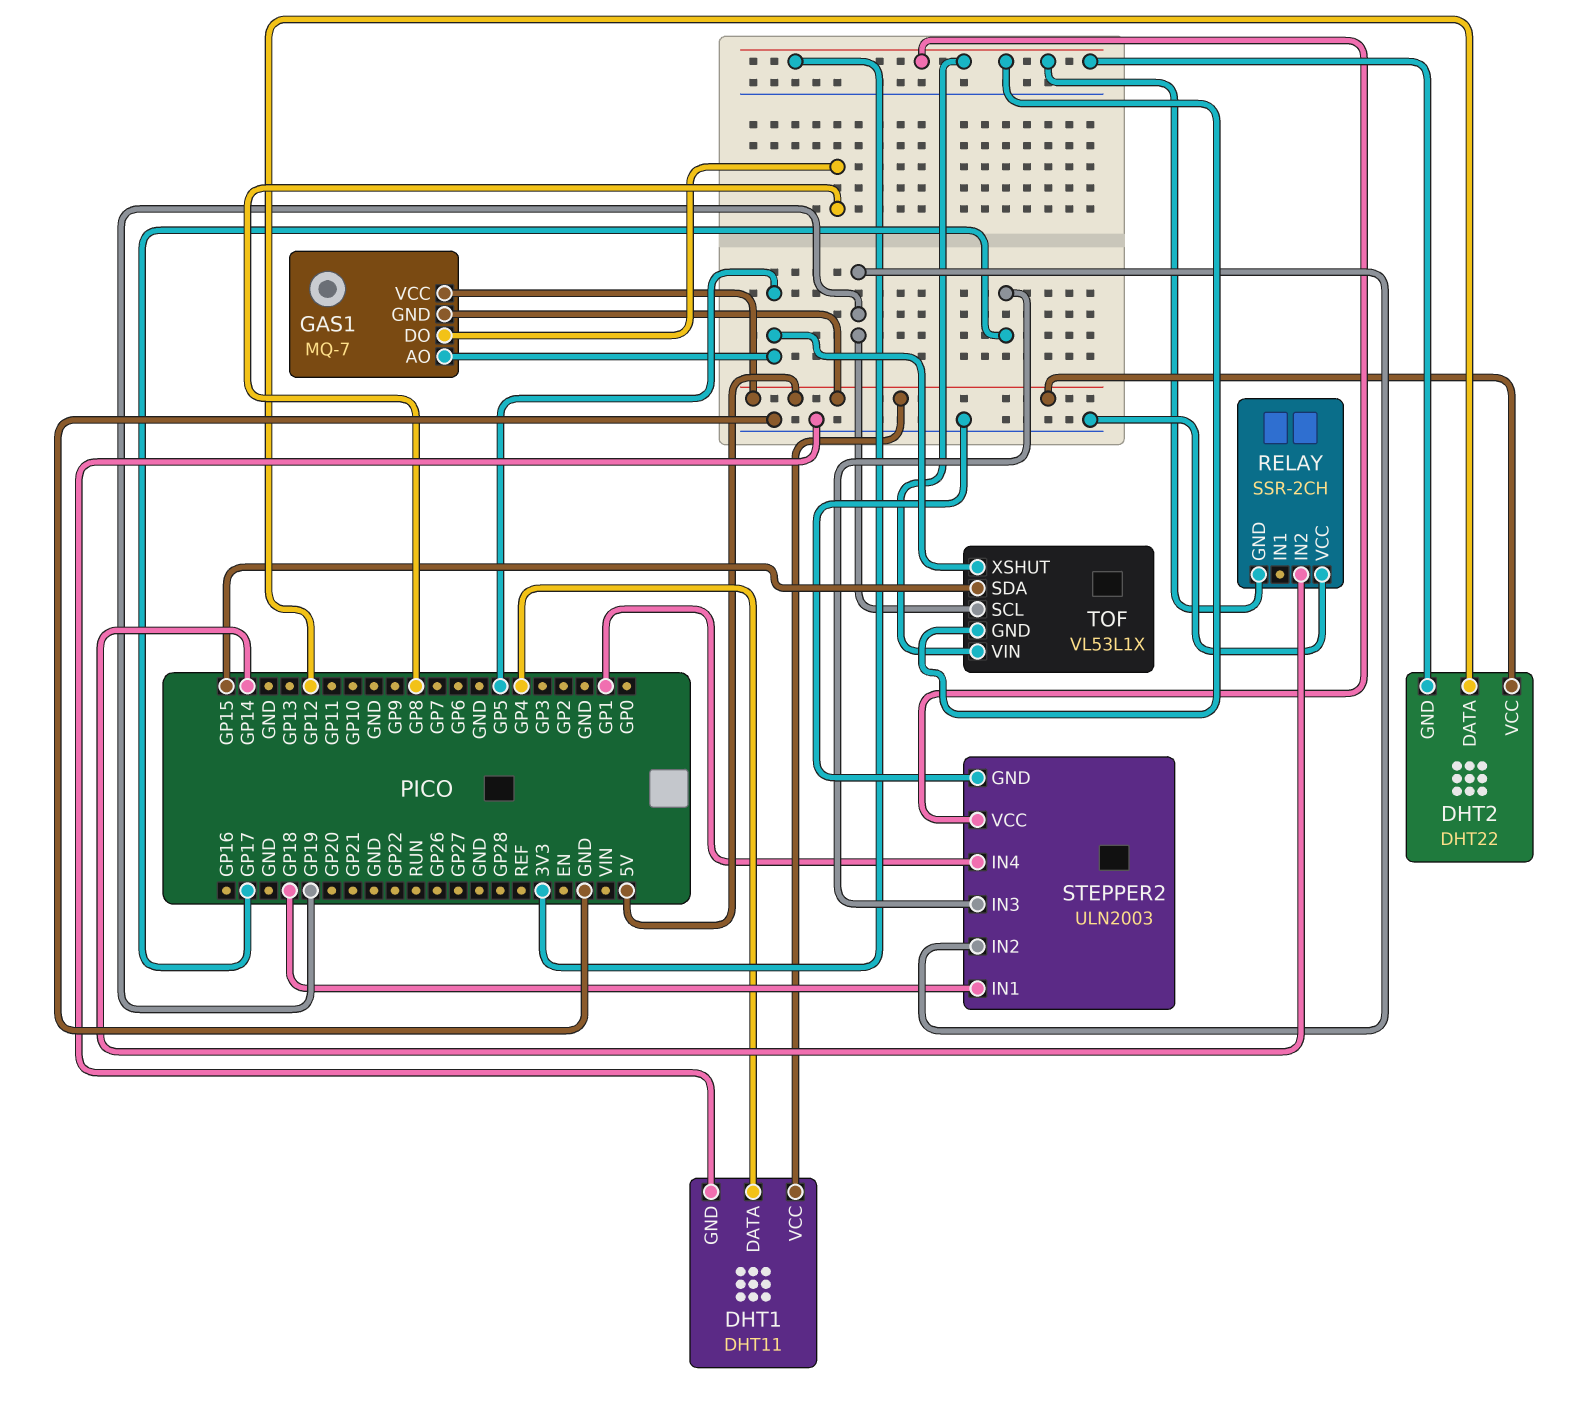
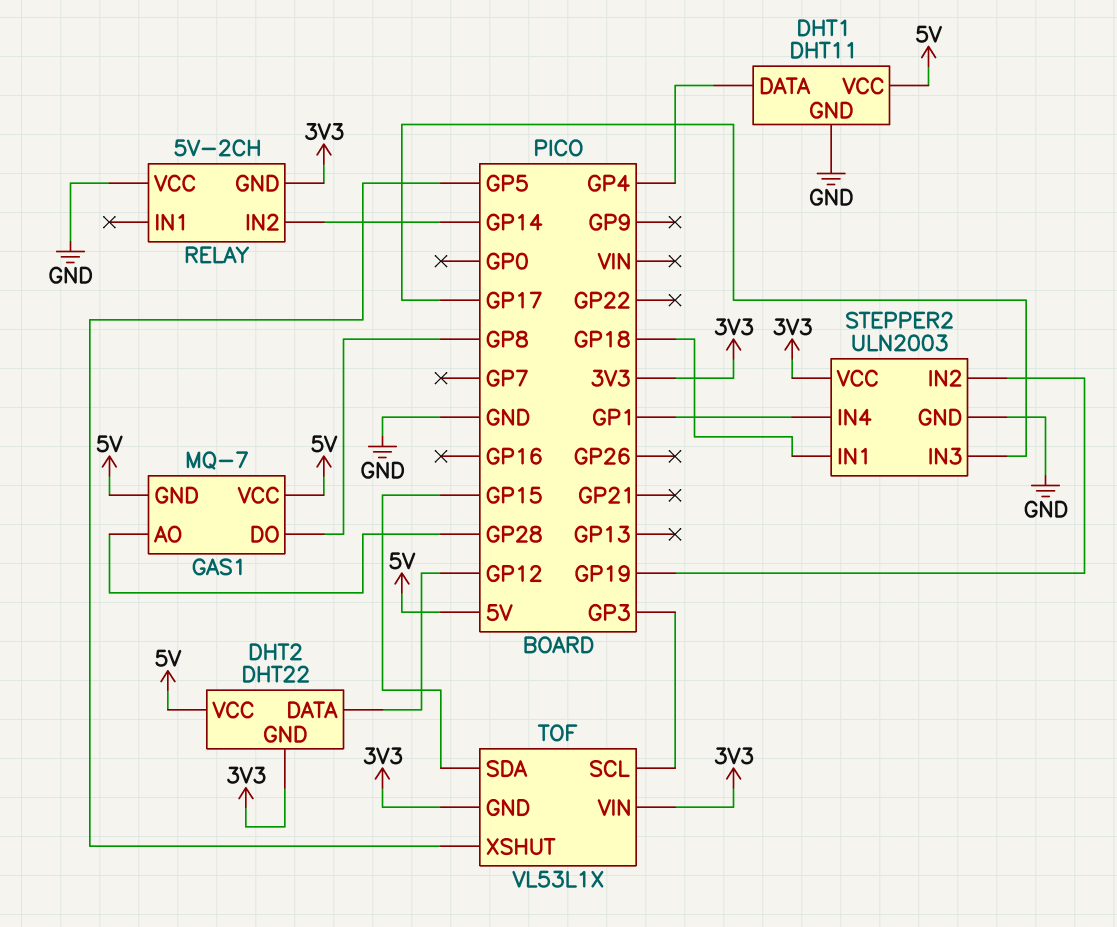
GAS1 pin AO: GP5 -> GP28
RELAY: SSR-2CH -> 5V-2CH
TOF pin SCL: GP19 -> GP3

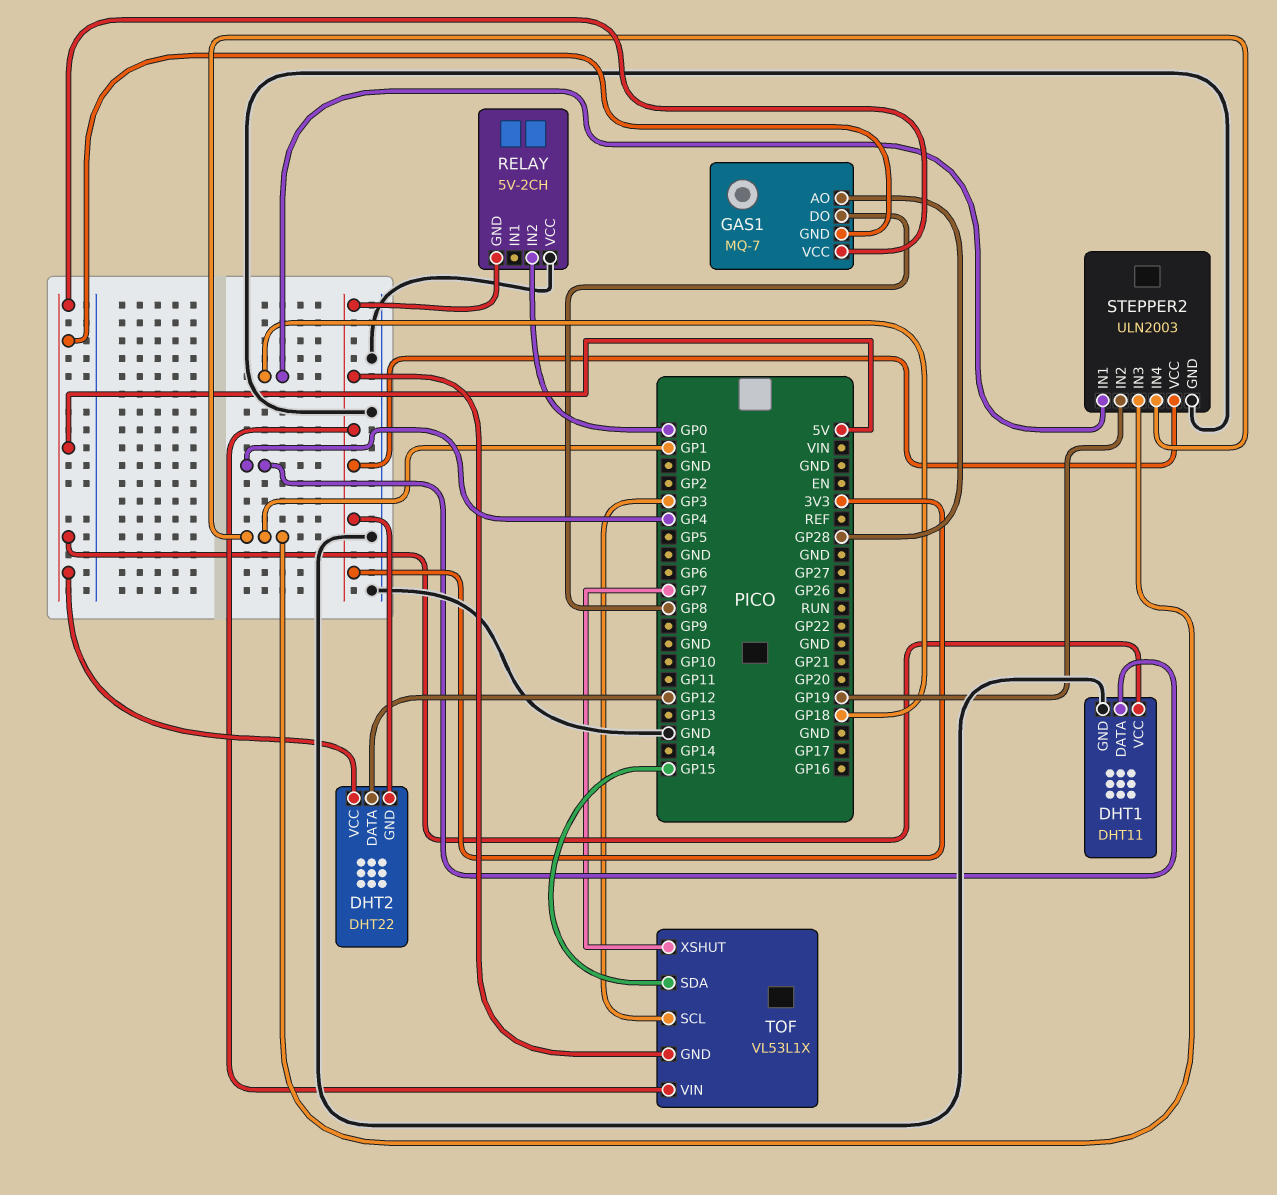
RELAY pin IN2: GP14 -> GP0
STEPPER2 pin IN3: GP17 -> GP1
TOF pin XSHUT: GP5 -> GP7

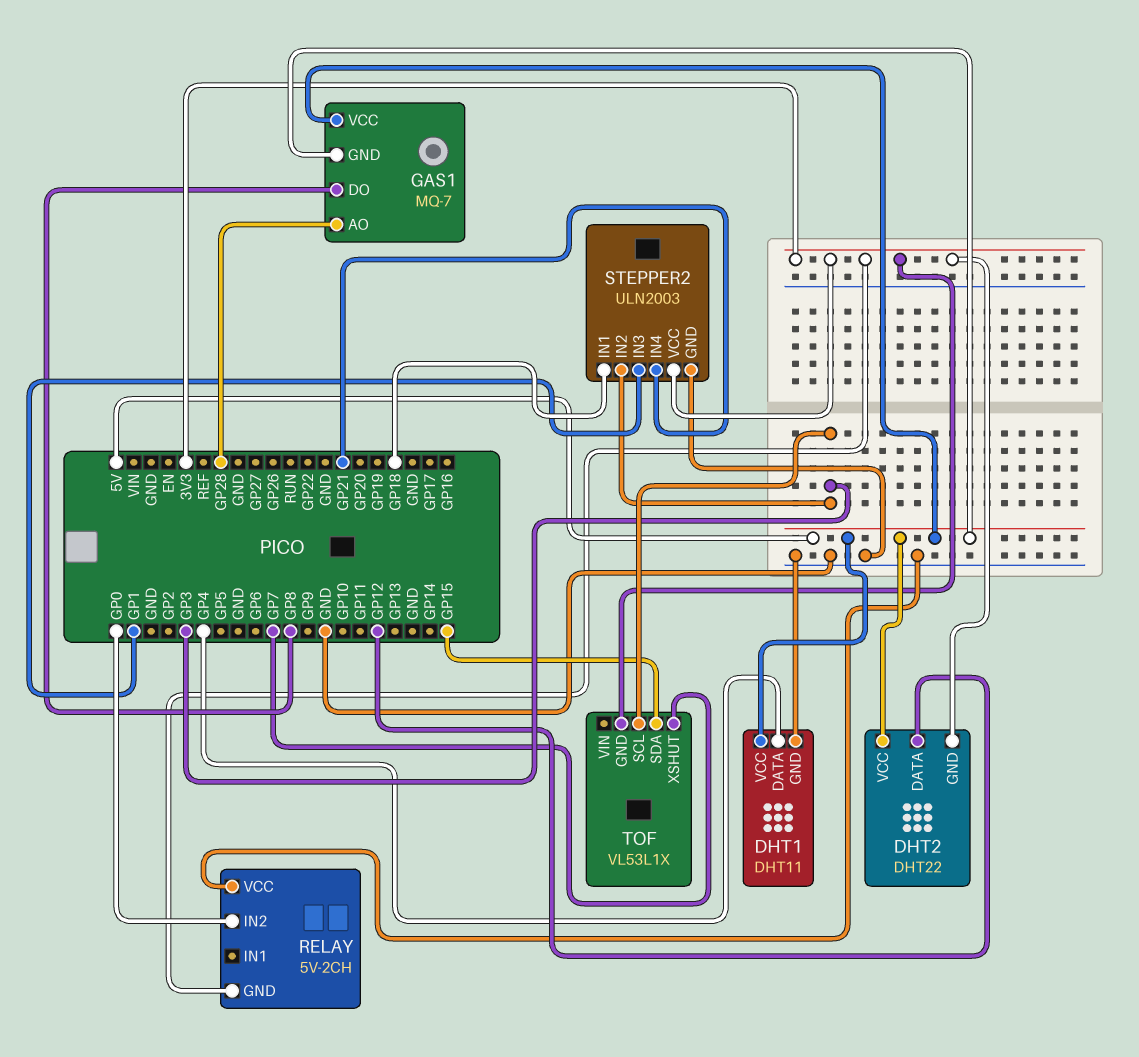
STEPPER2 pin IN2: GP19 -> GP3
STEPPER2 pin IN4: GP1 -> GP21
TOF pin VIN: 3V3 -> none

